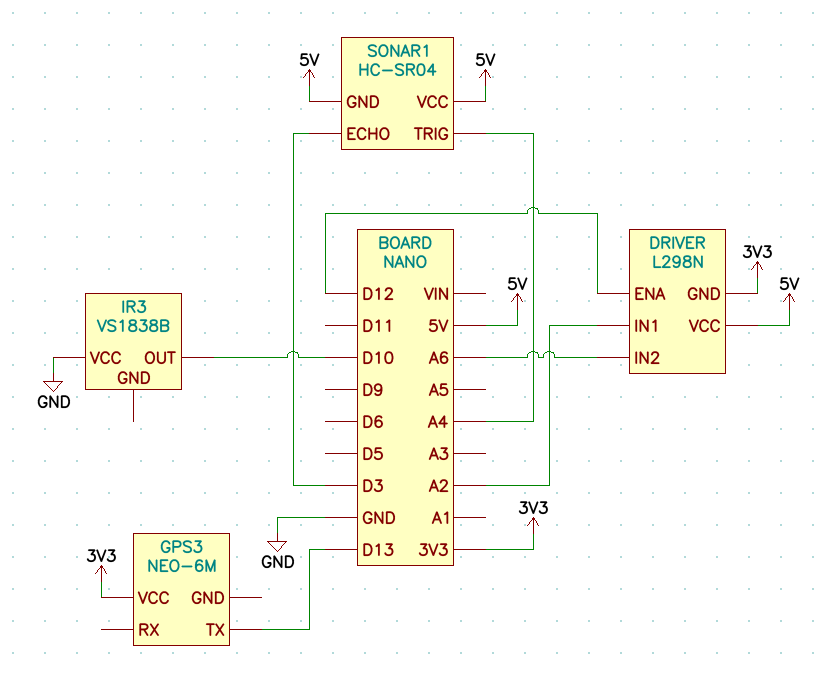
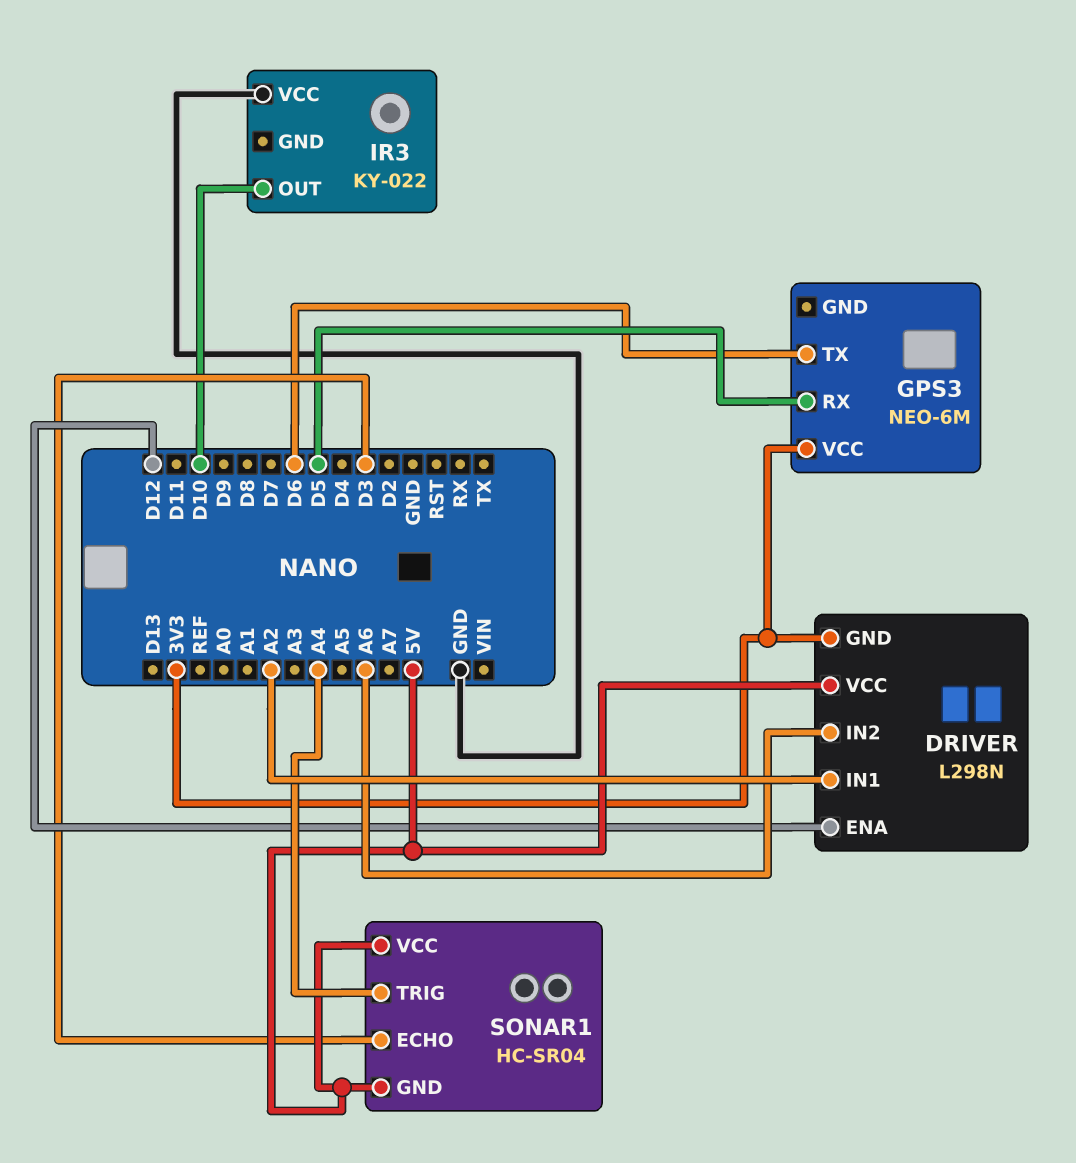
GPS3 pin RX: none -> D5
GPS3 pin TX: D13 -> D6
IR3: VS1838B -> KY-022

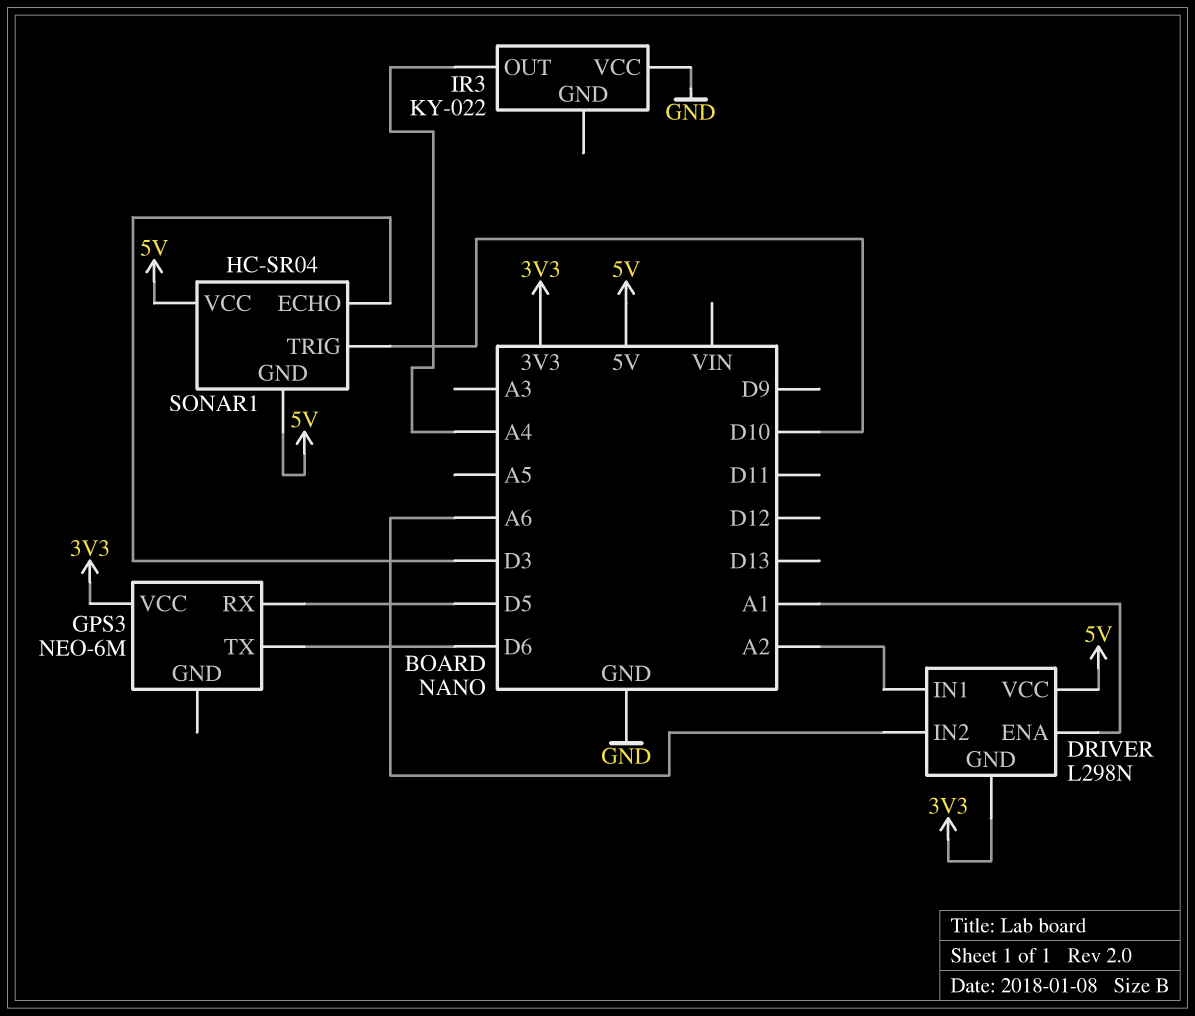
DRIVER pin ENA: D12 -> A1
IR3 pin OUT: D10 -> A4
SONAR1 pin TRIG: A4 -> D10

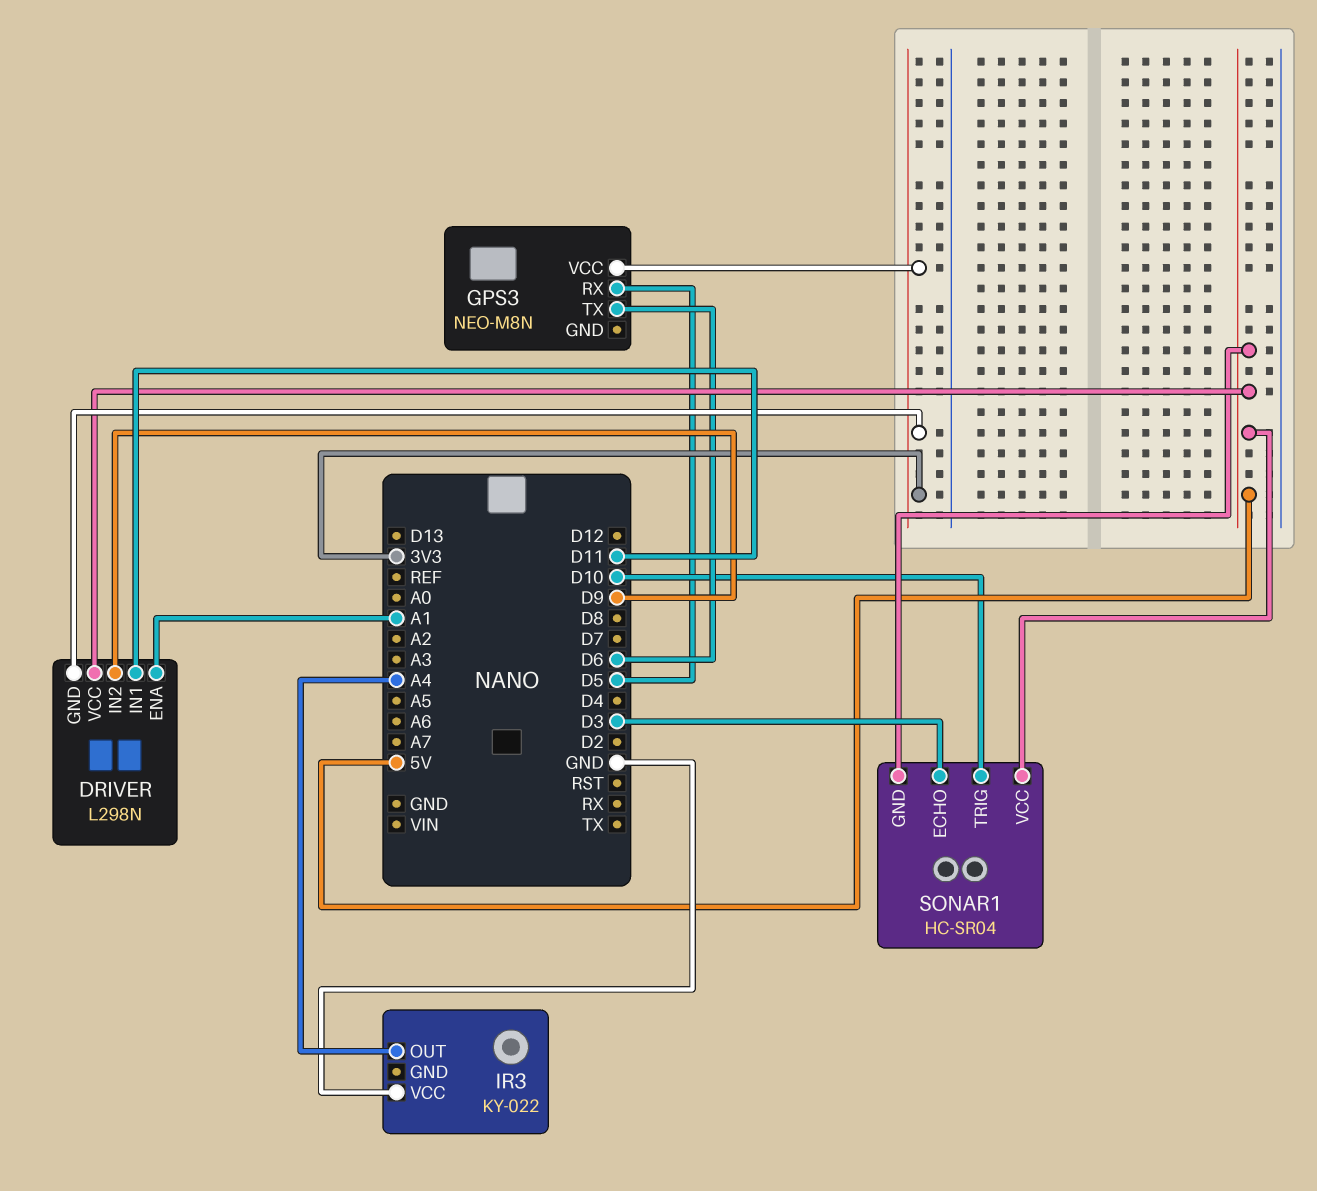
DRIVER pin IN1: A2 -> D11
DRIVER pin IN2: A6 -> D9
GPS3: NEO-6M -> NEO-M8N

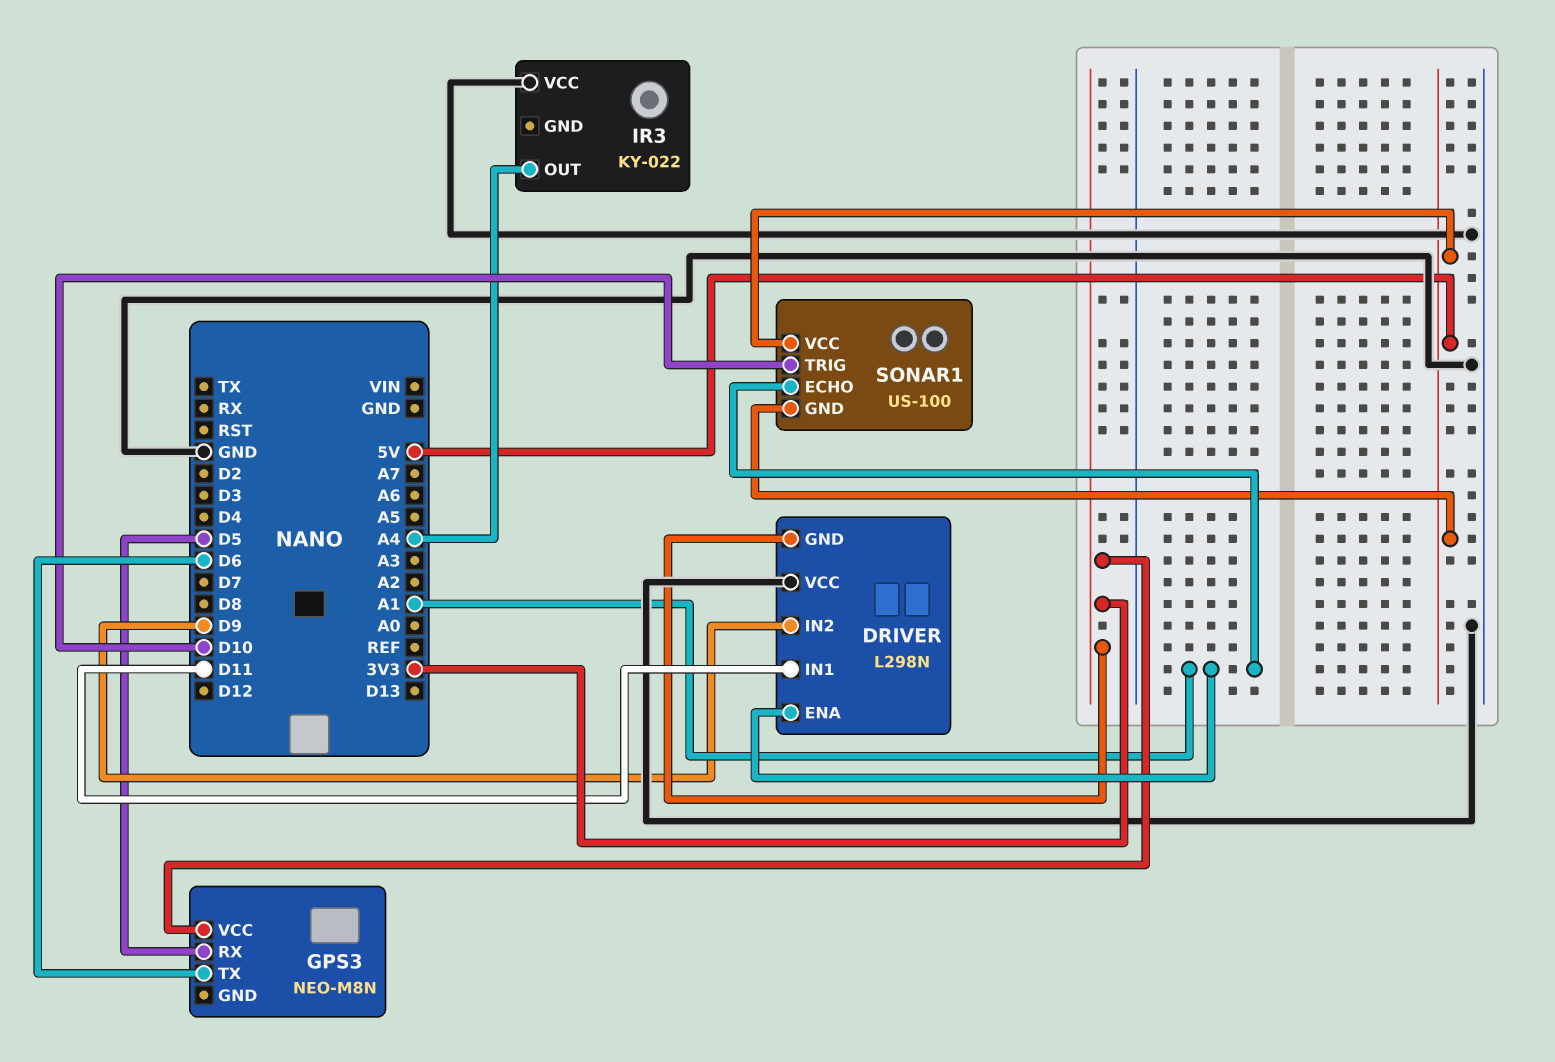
DRIVER pin VCC: 5V -> GND
SONAR1: HC-SR04 -> US-100
SONAR1 pin ECHO: D3 -> A1

